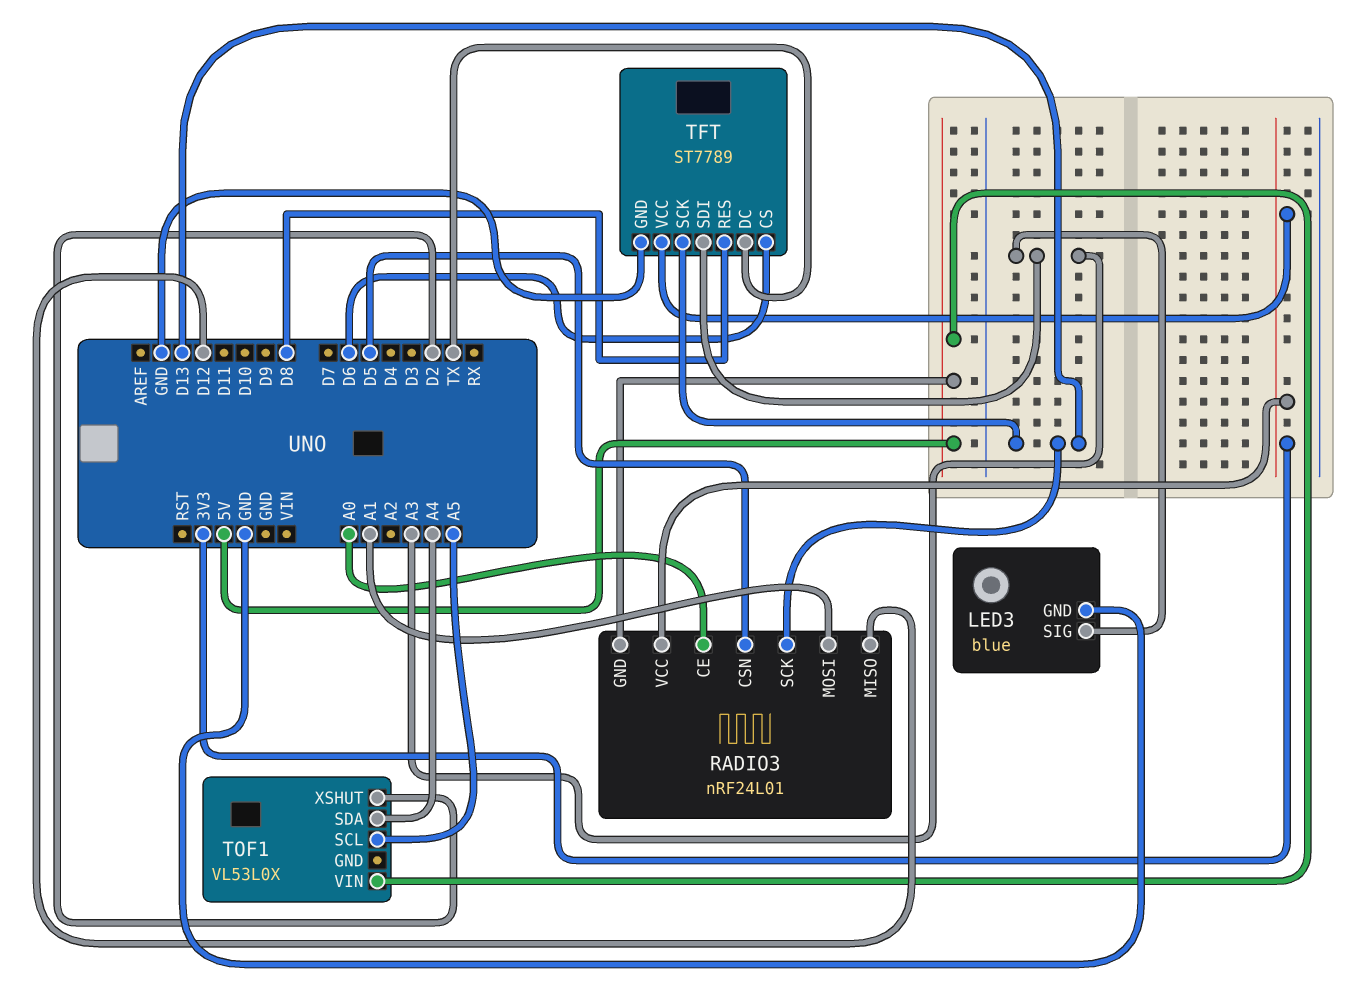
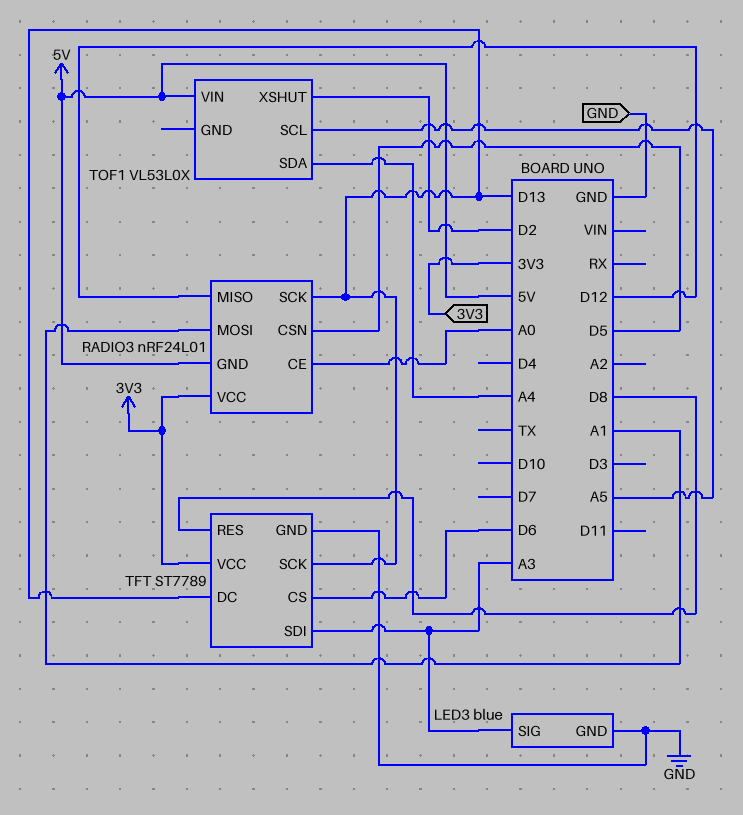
TFT pin DC: TX -> D13

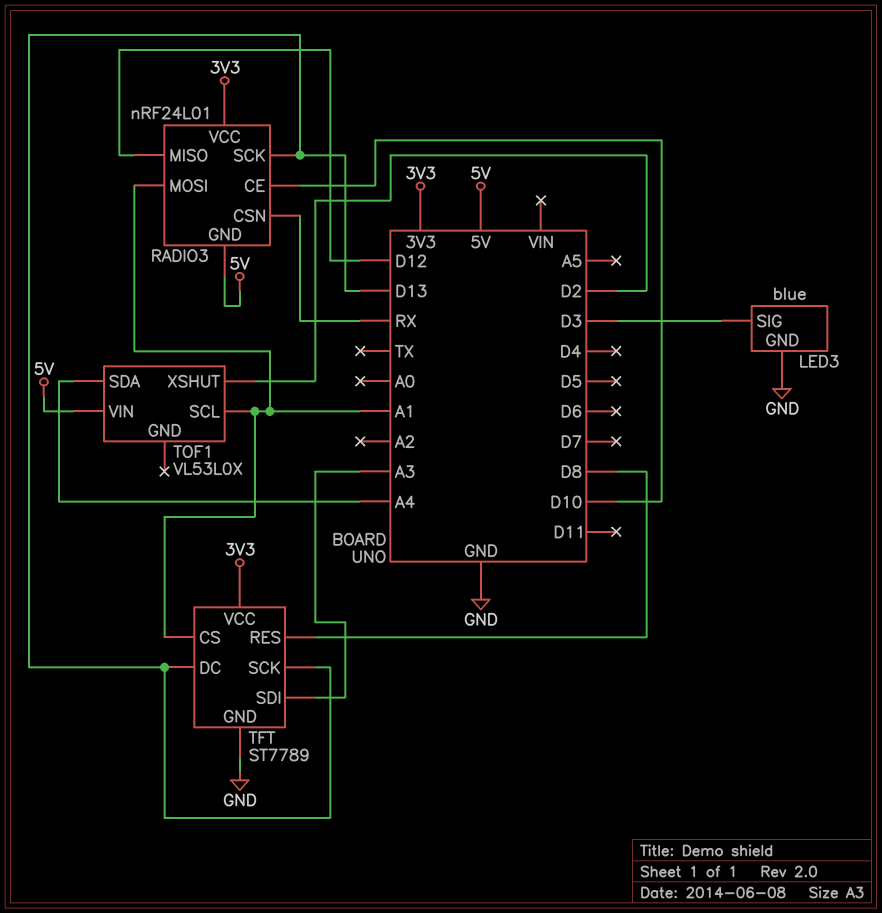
LED3 pin SIG: A3 -> D3
RADIO3 pin CE: A0 -> D10
RADIO3 pin CSN: D5 -> RX
TFT pin CS: D6 -> A1
TOF1 pin SCL: A5 -> A1

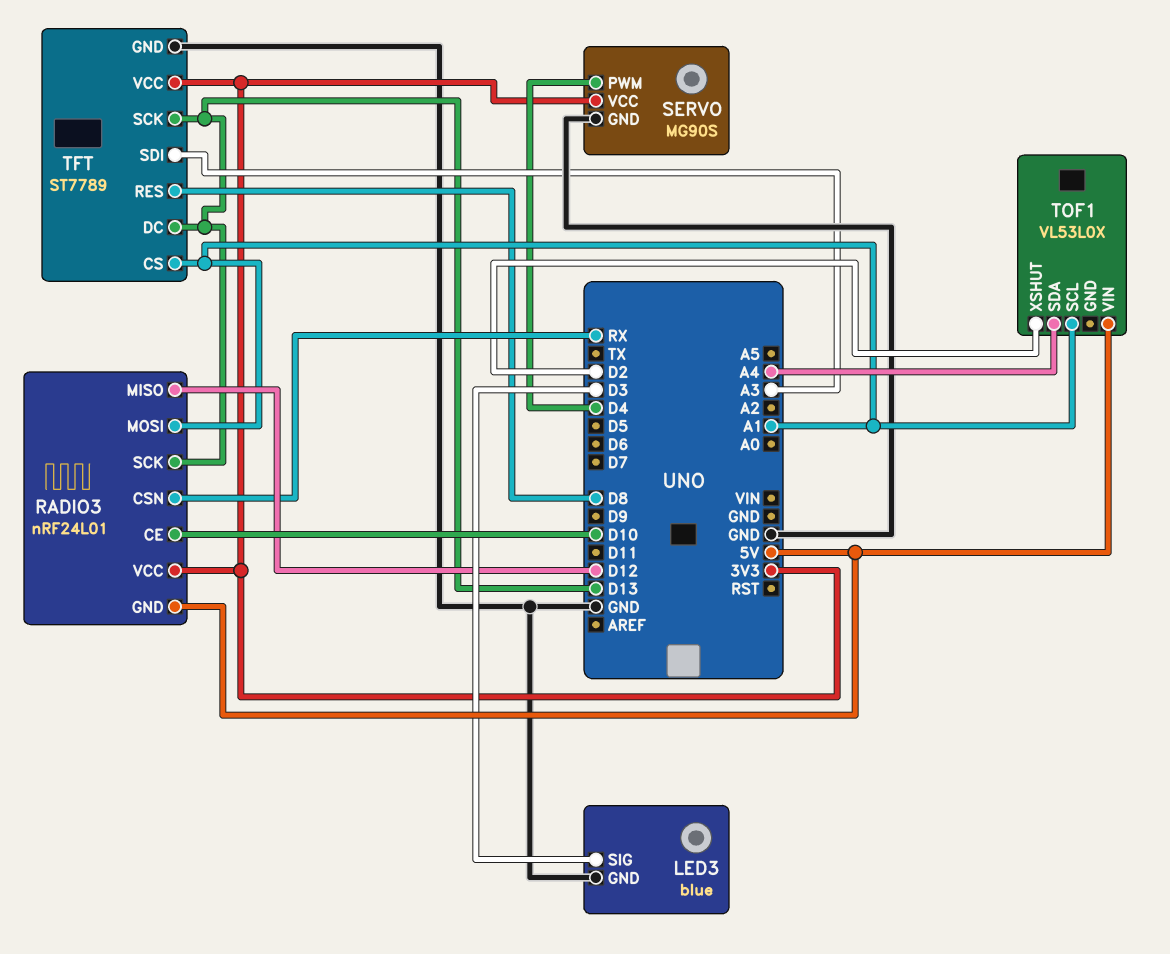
SERVO: none -> MG90S
SERVO pin GND: none -> GND
SERVO pin PWM: none -> D4
SERVO pin VCC: none -> 3V3

